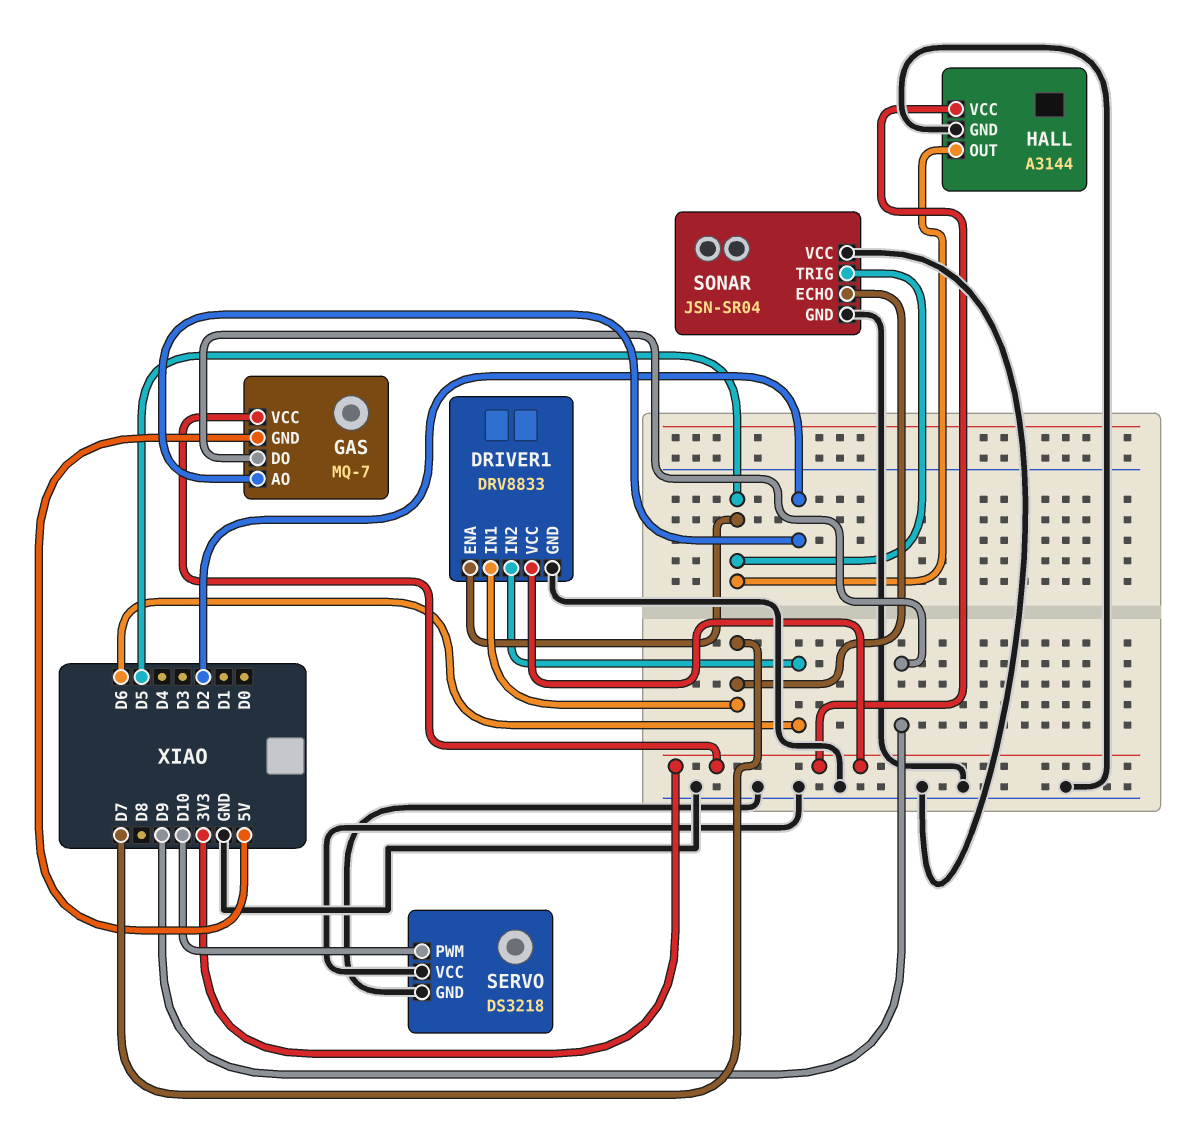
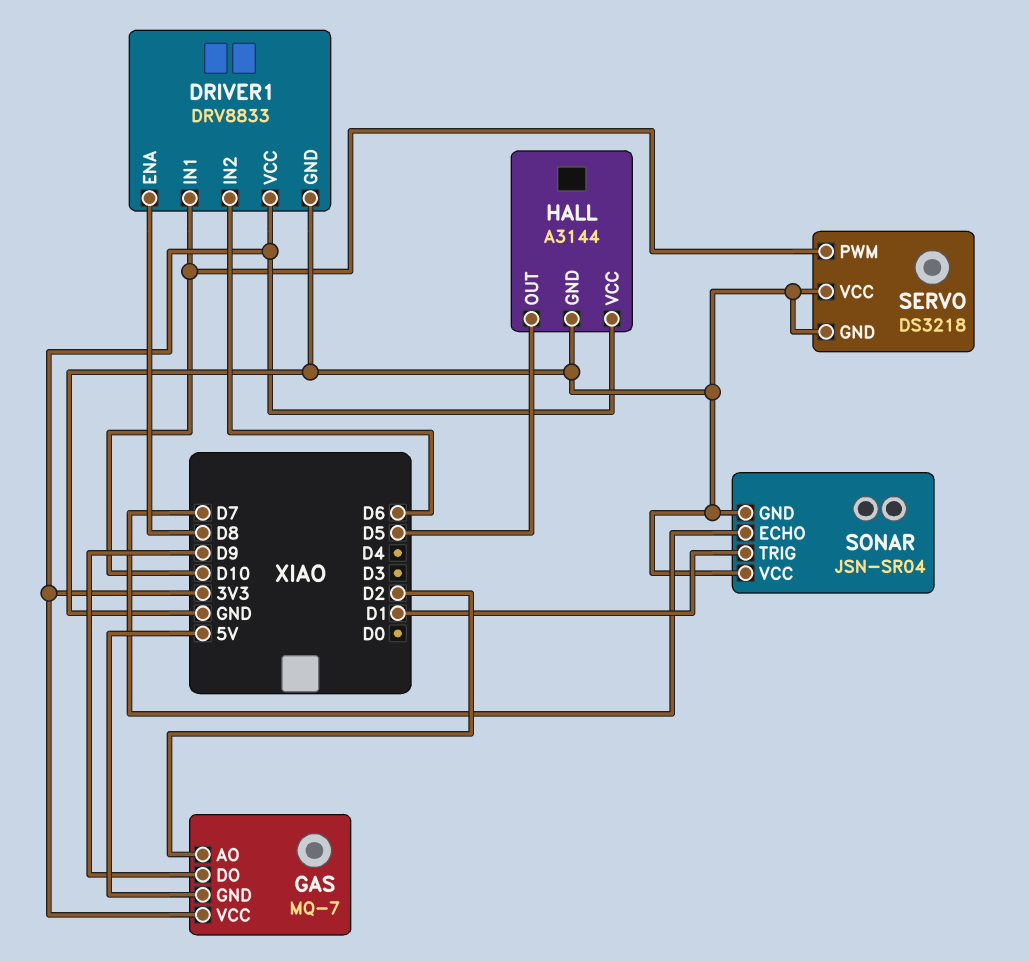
DRIVER1 pin ENA: D5 -> D8
DRIVER1 pin IN1: D7 -> D10
SONAR pin TRIG: D5 -> D1

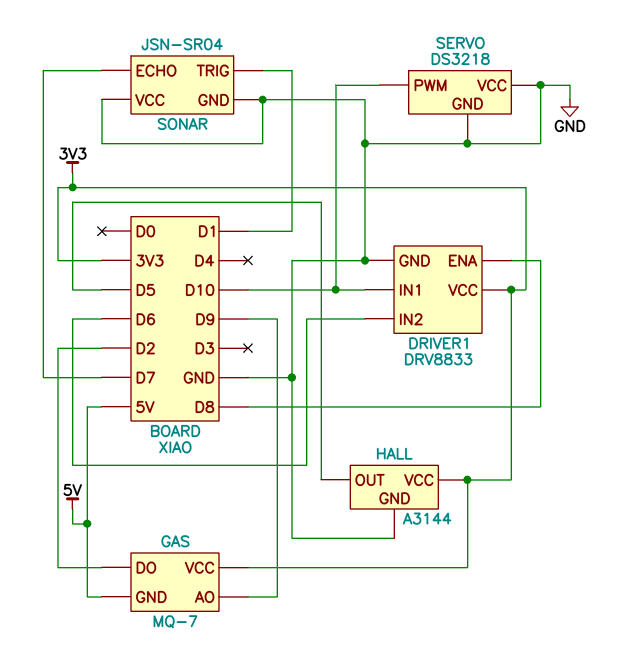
GAS pin AO: D2 -> D9
GAS pin DO: D9 -> D2

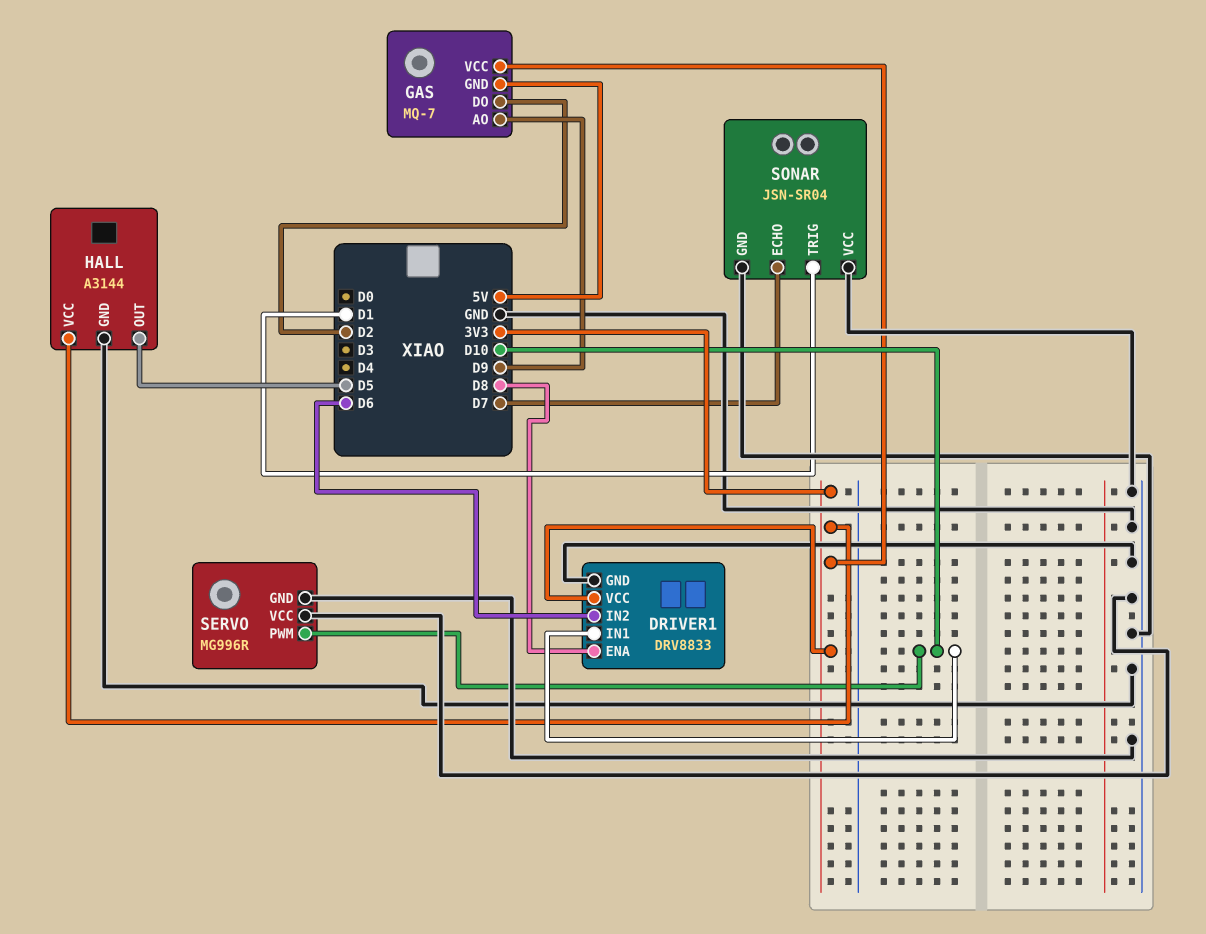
SERVO: DS3218 -> MG996R

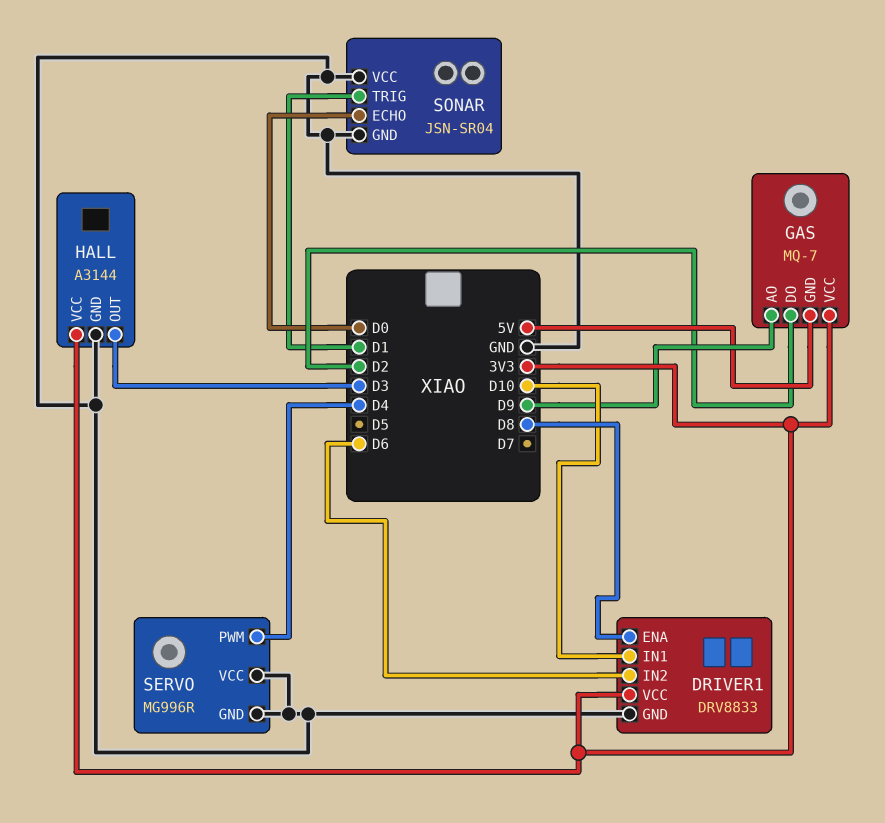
HALL pin OUT: D5 -> D3
SERVO pin PWM: D10 -> D4
SONAR pin ECHO: D7 -> D0

